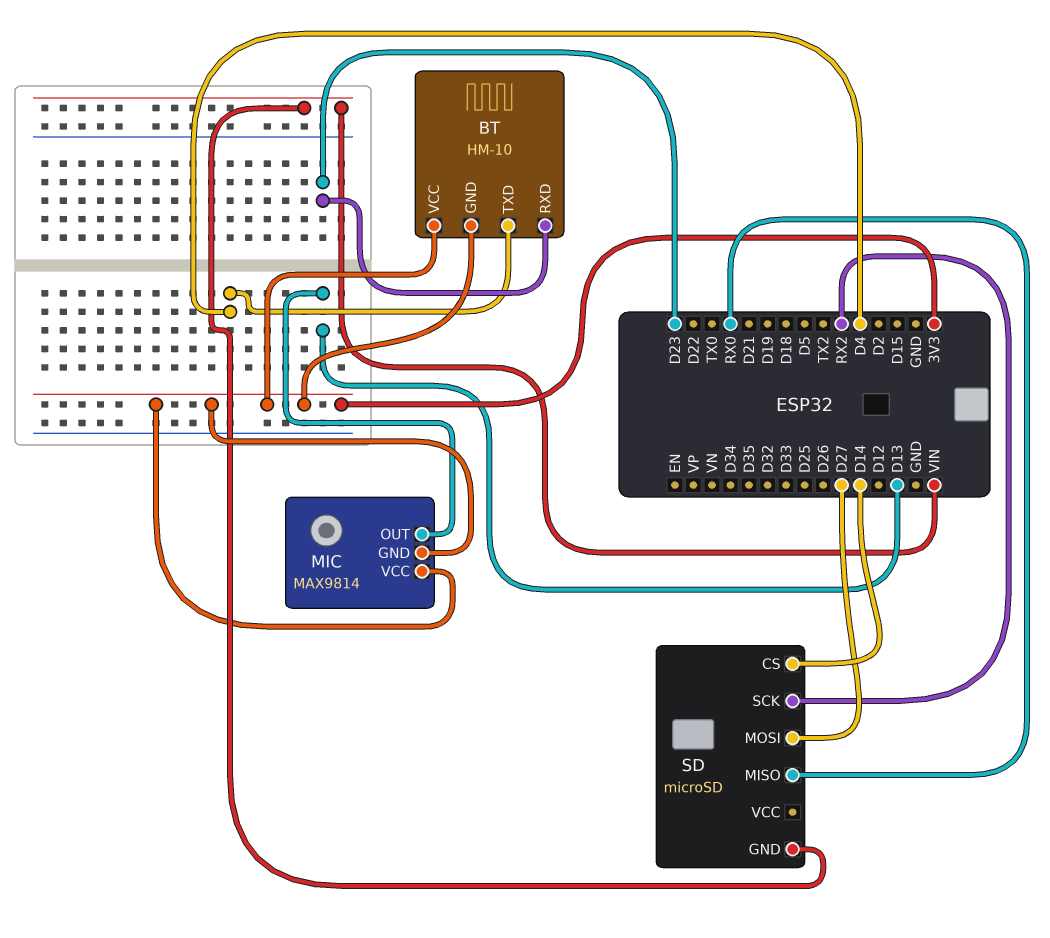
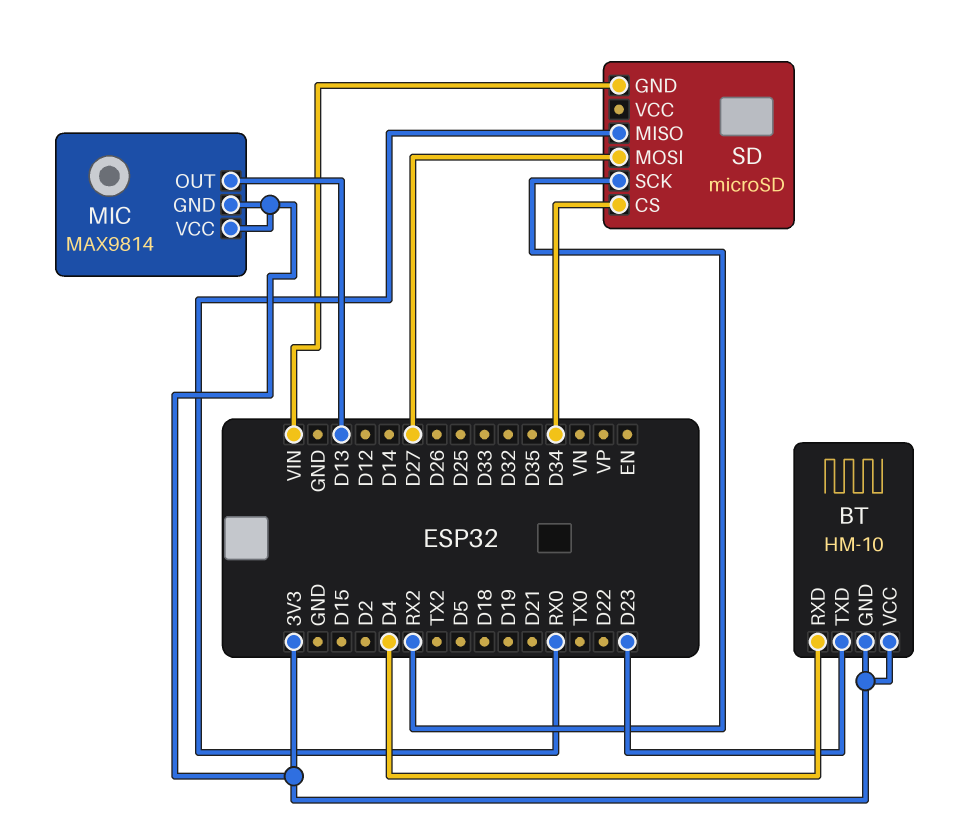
BT pin RXD: D23 -> D4
BT pin TXD: D4 -> D23
SD pin CS: D14 -> D34

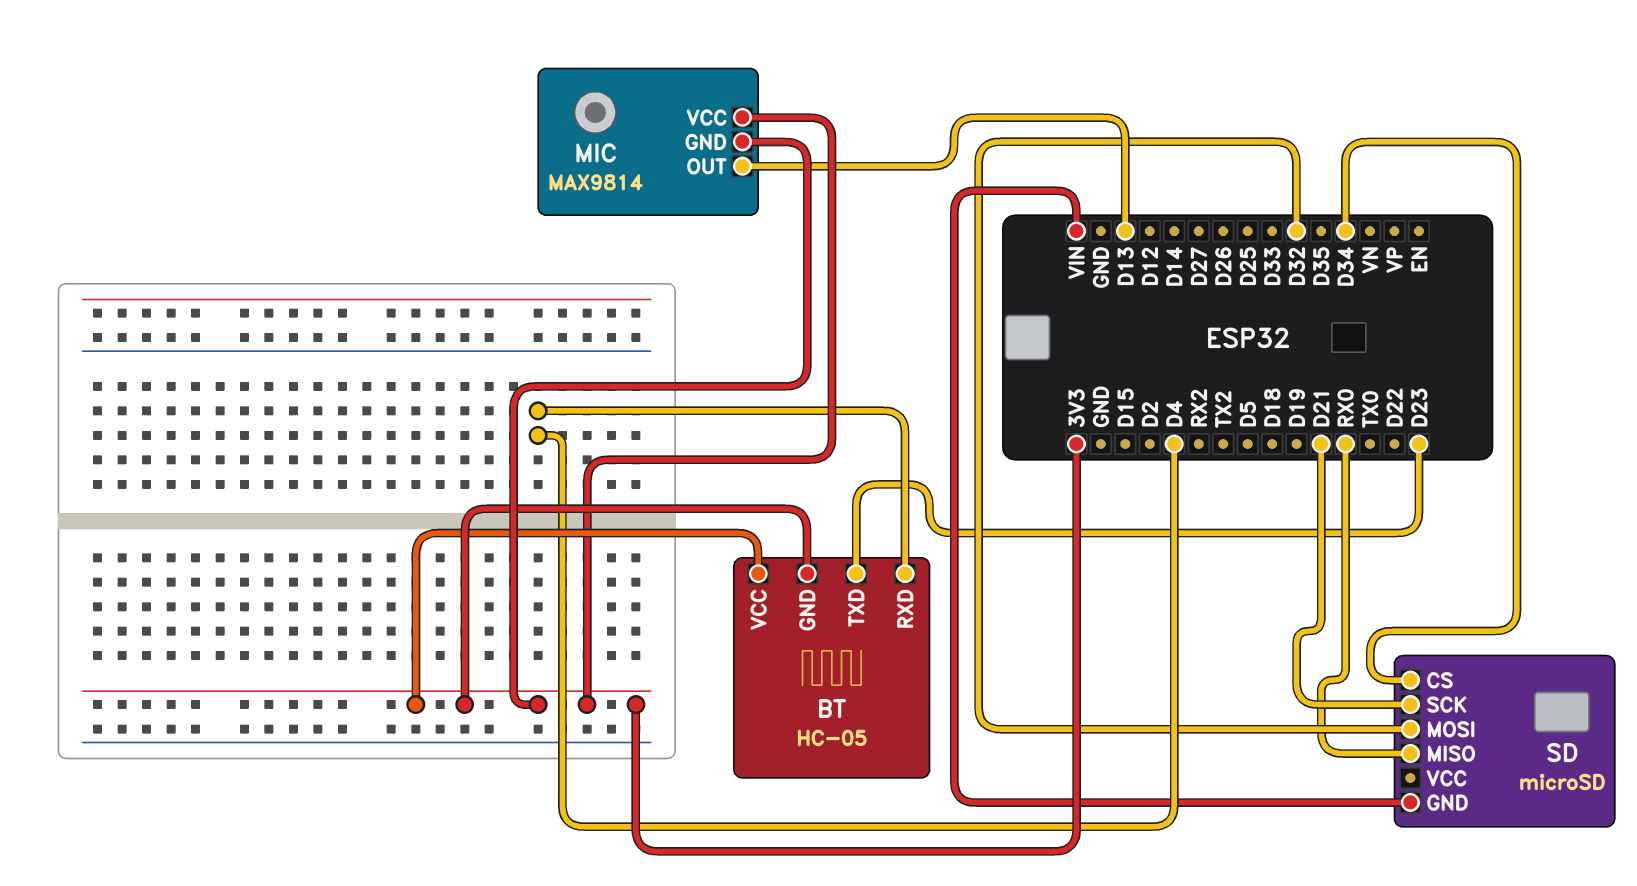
BT: HM-10 -> HC-05
SD pin MOSI: D27 -> D32
SD pin SCK: RX2 -> D21

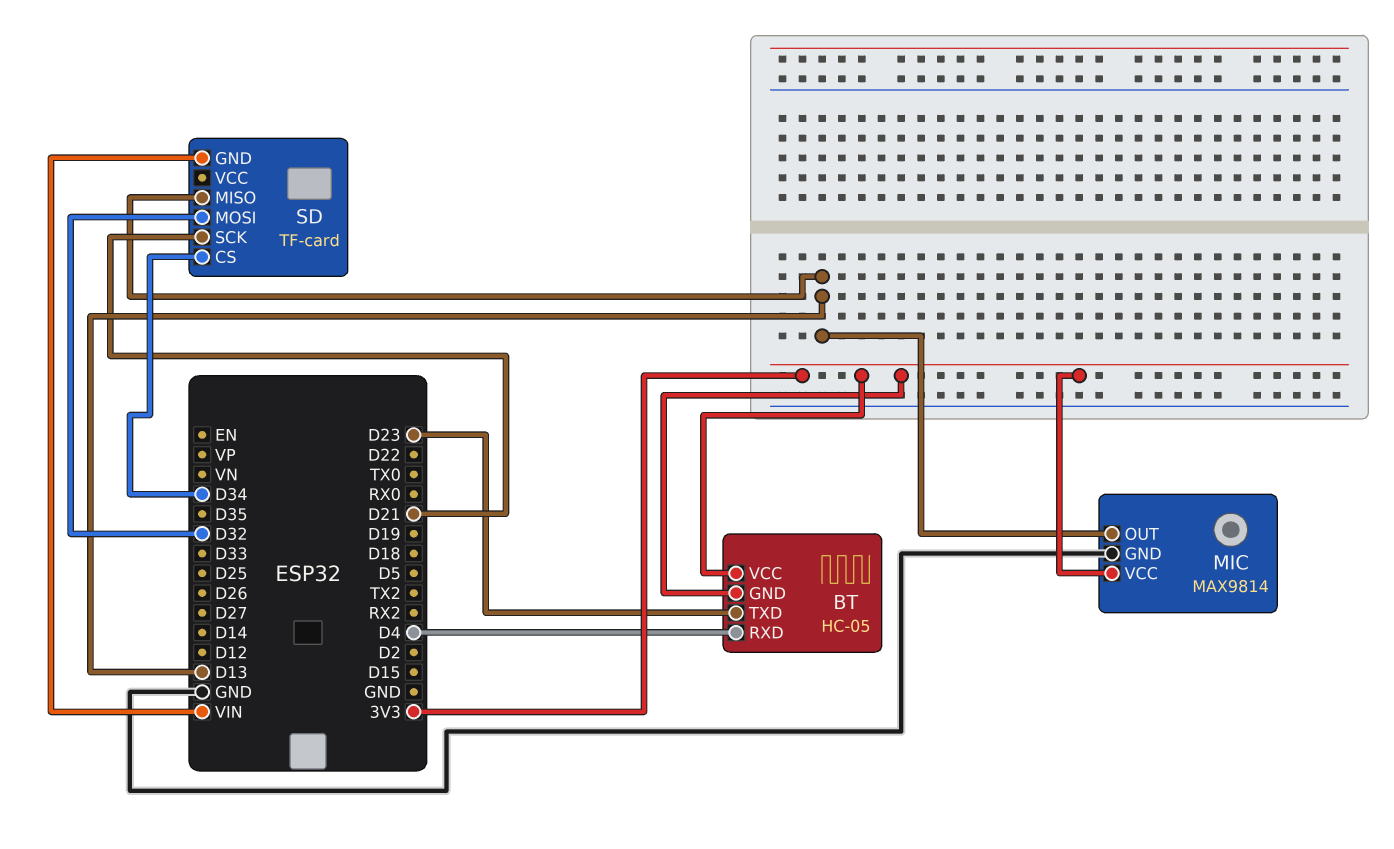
MIC pin GND: 3V3 -> GND
SD: microSD -> TF-card
SD pin MISO: RX0 -> D13

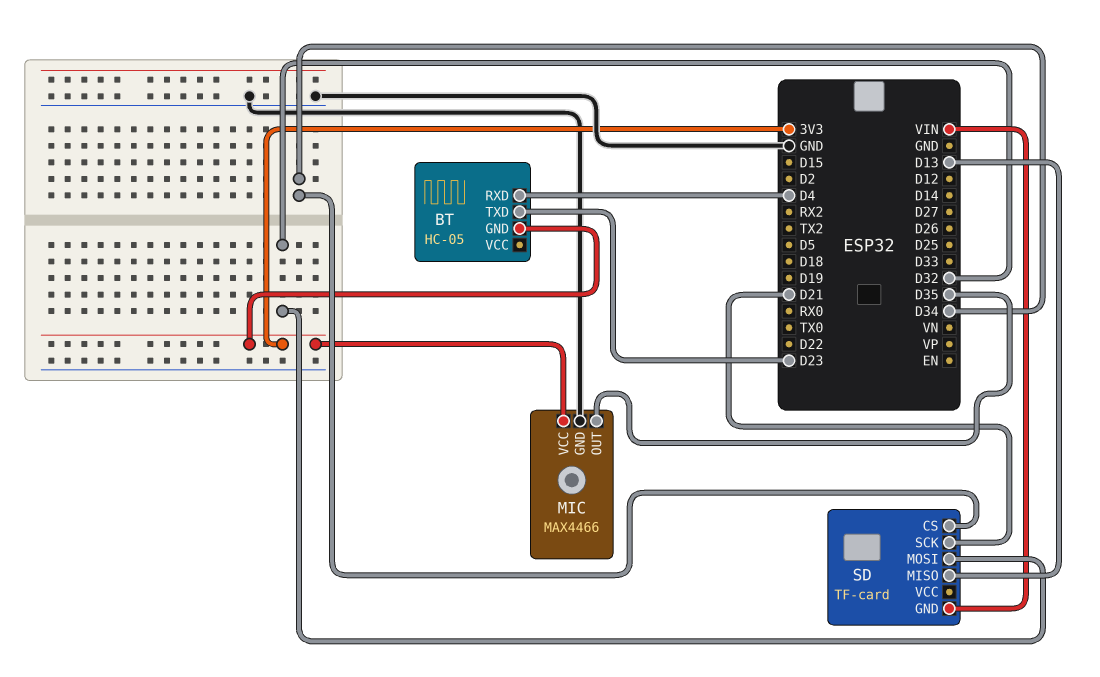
BT pin VCC: 3V3 -> none
MIC: MAX9814 -> MAX4466
MIC pin OUT: D13 -> D35

